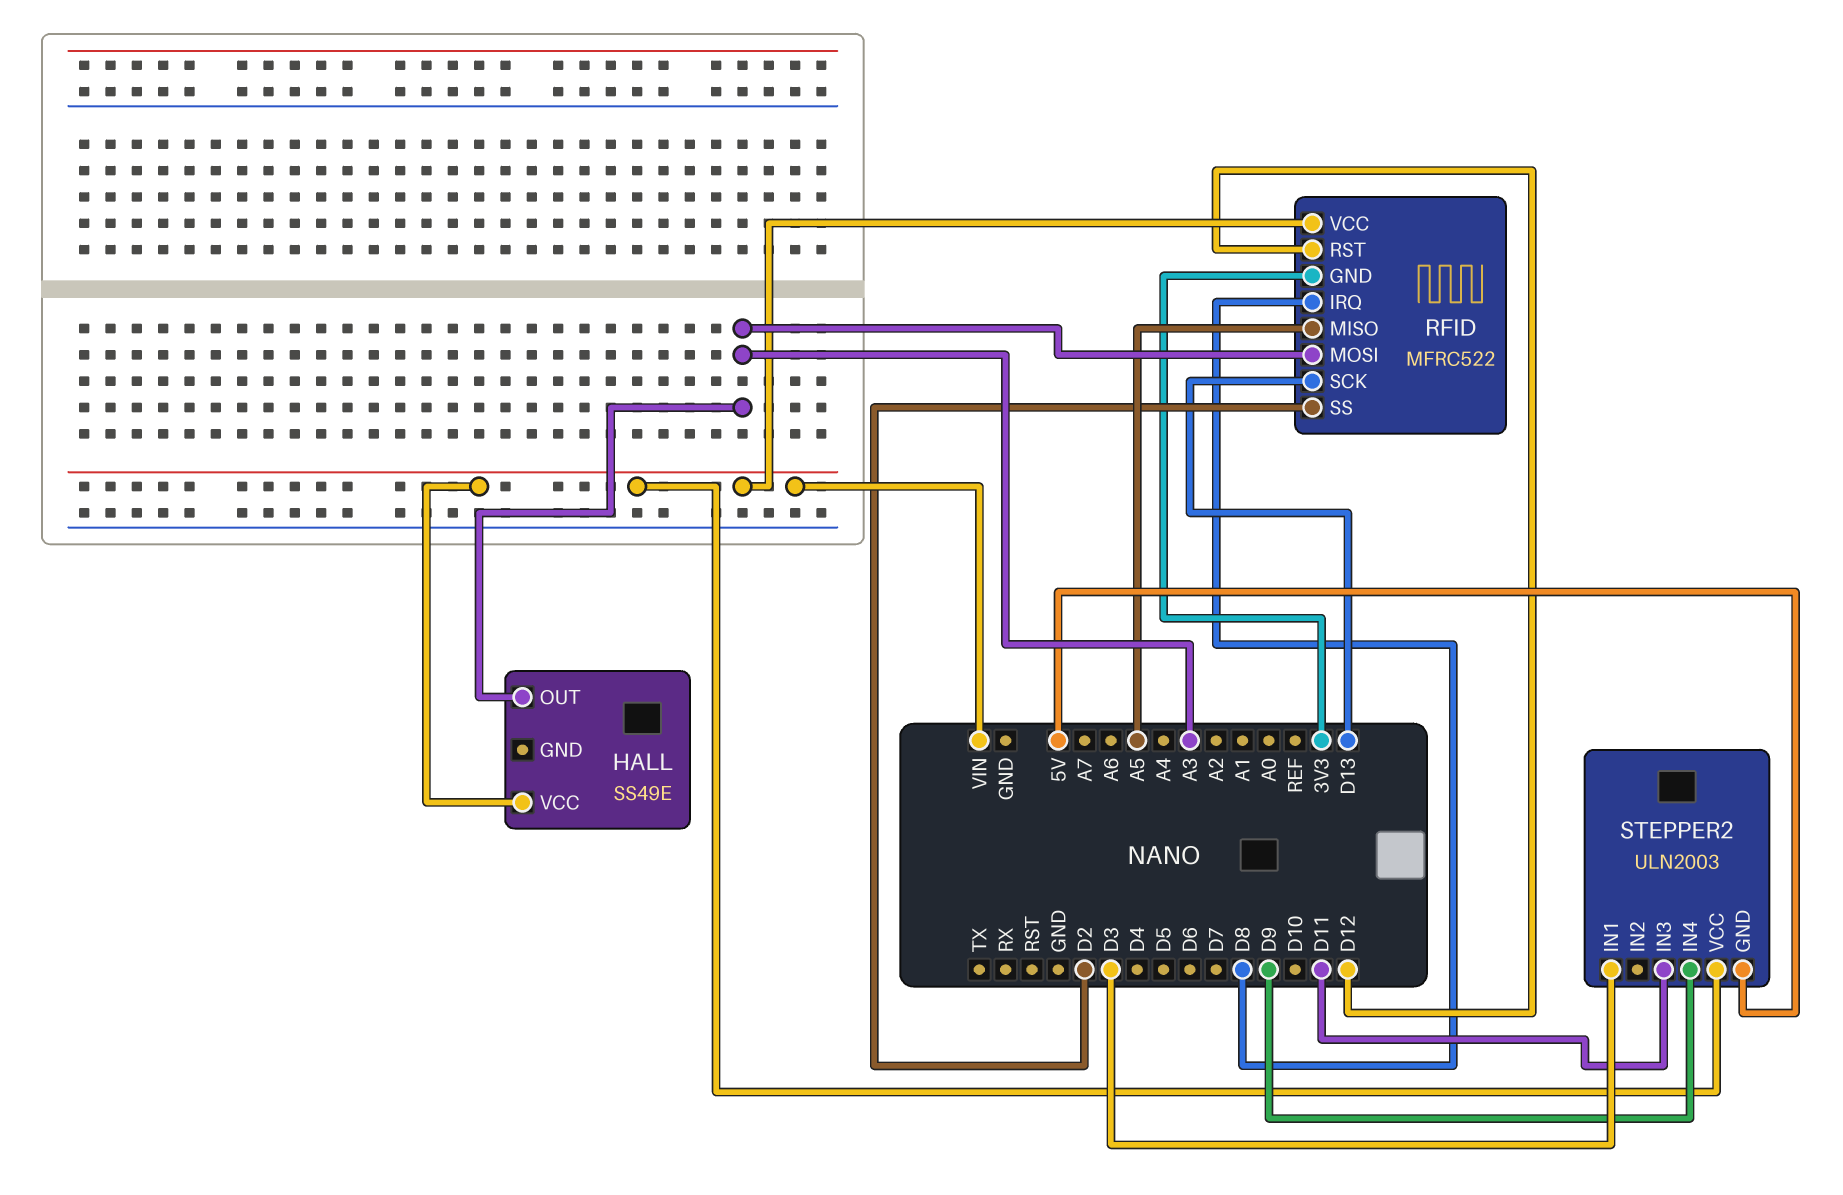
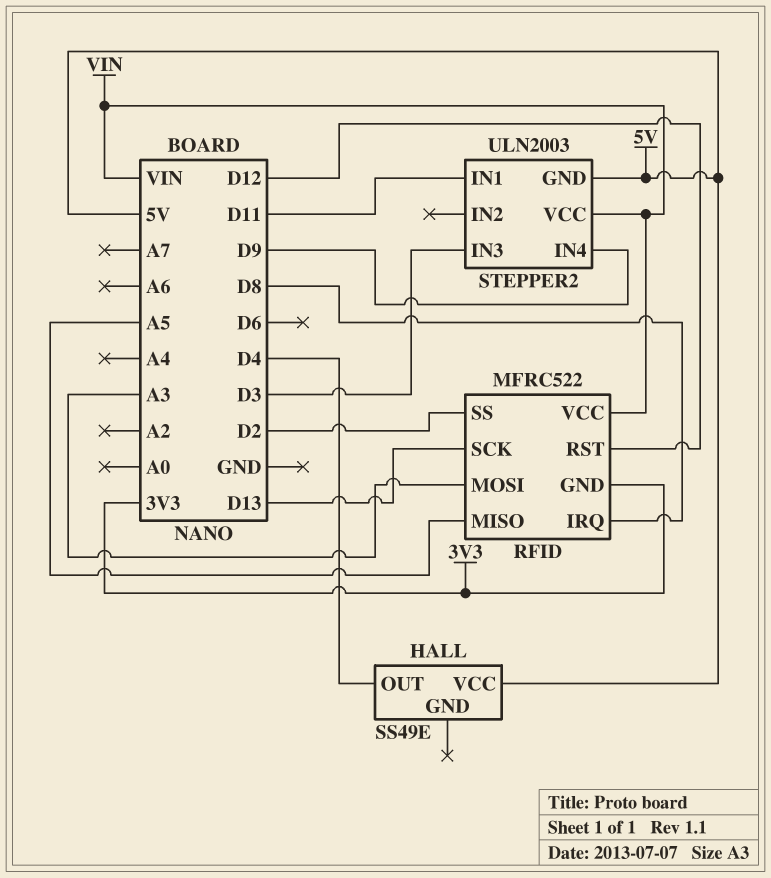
HALL pin OUT: A3 -> D4
HALL pin VCC: VIN -> 5V
STEPPER2 pin IN1: D3 -> D11
STEPPER2 pin IN3: D11 -> D3

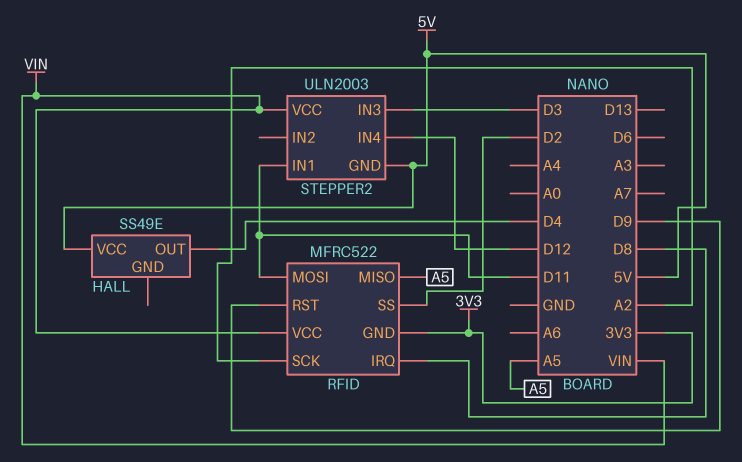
RFID pin MOSI: A3 -> D11
RFID pin RST: D12 -> D9
RFID pin SCK: D13 -> A2
STEPPER2 pin IN4: D9 -> D12

